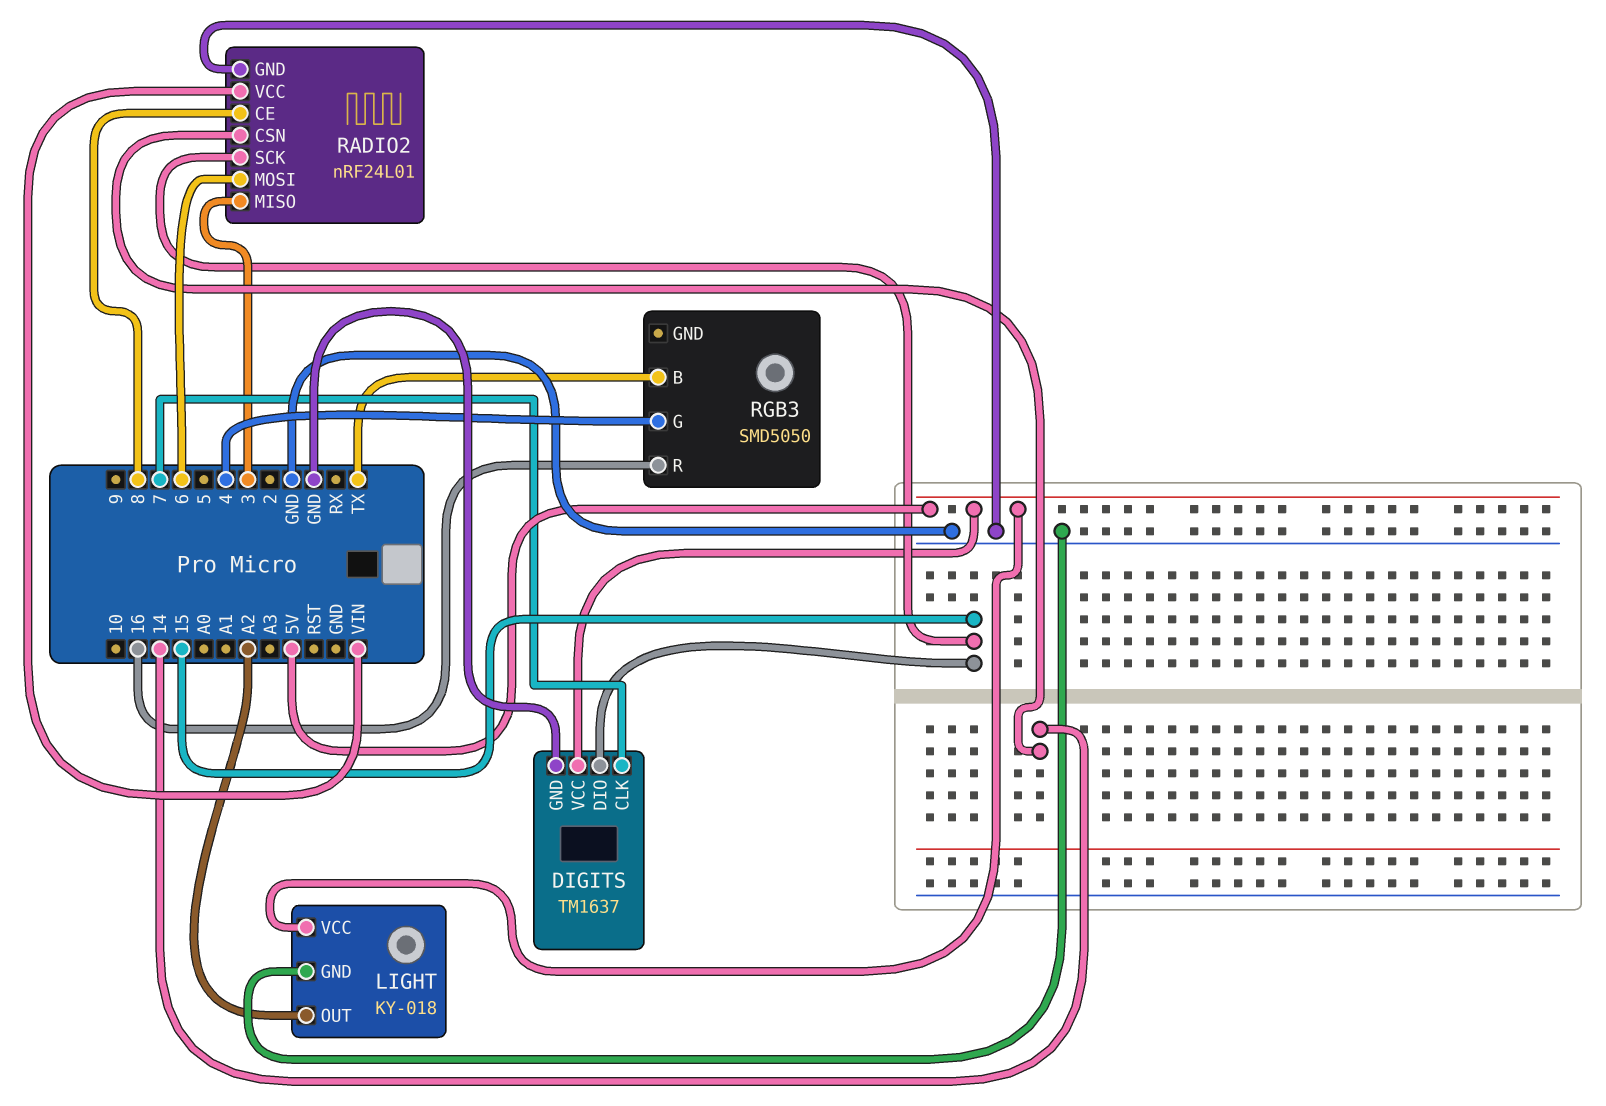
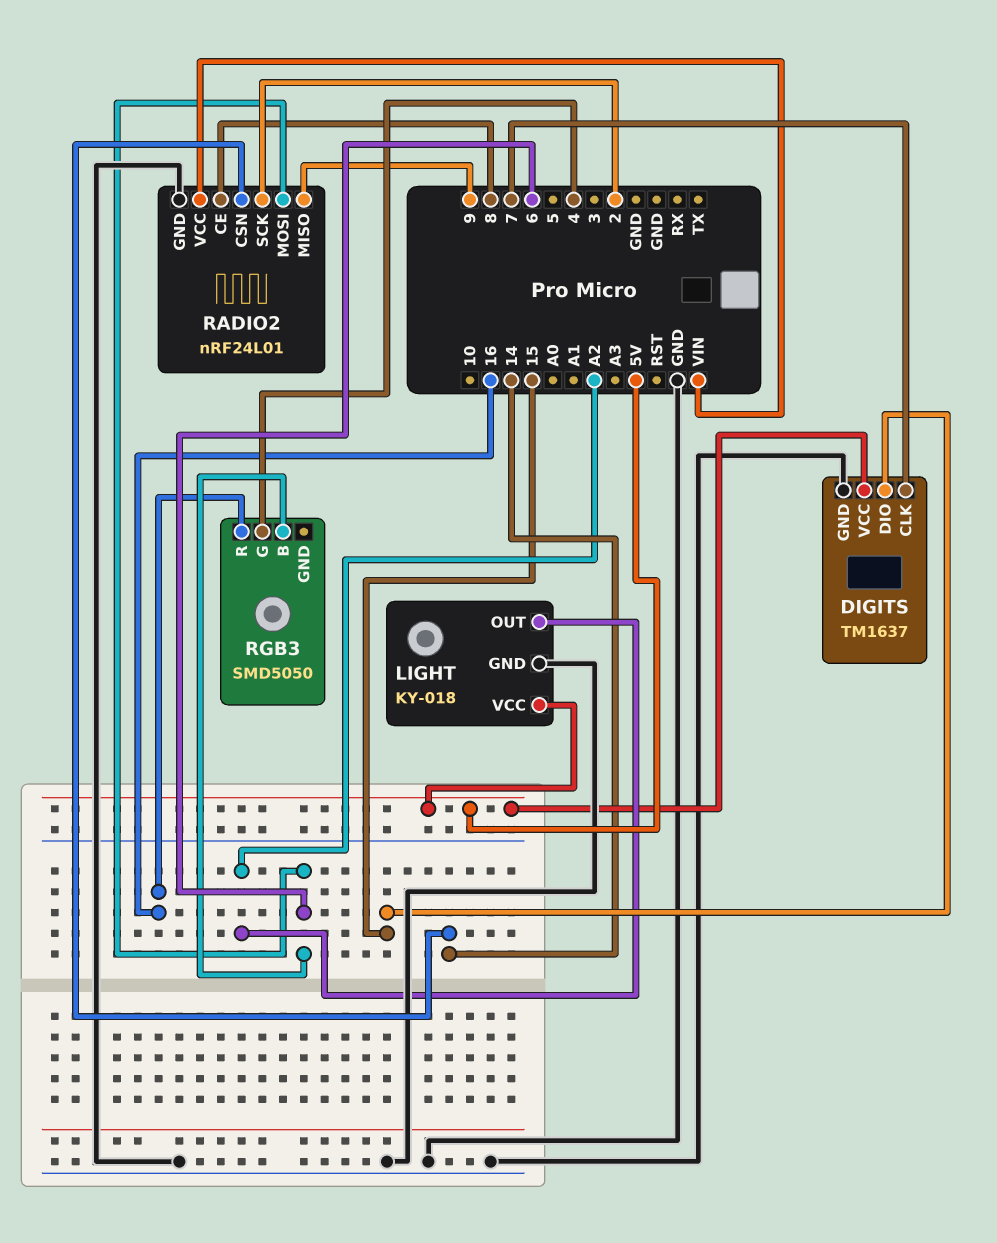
RADIO2 pin MISO: 3 -> 9
RADIO2 pin SCK: 15 -> 2
RGB3 pin B: TX -> 6

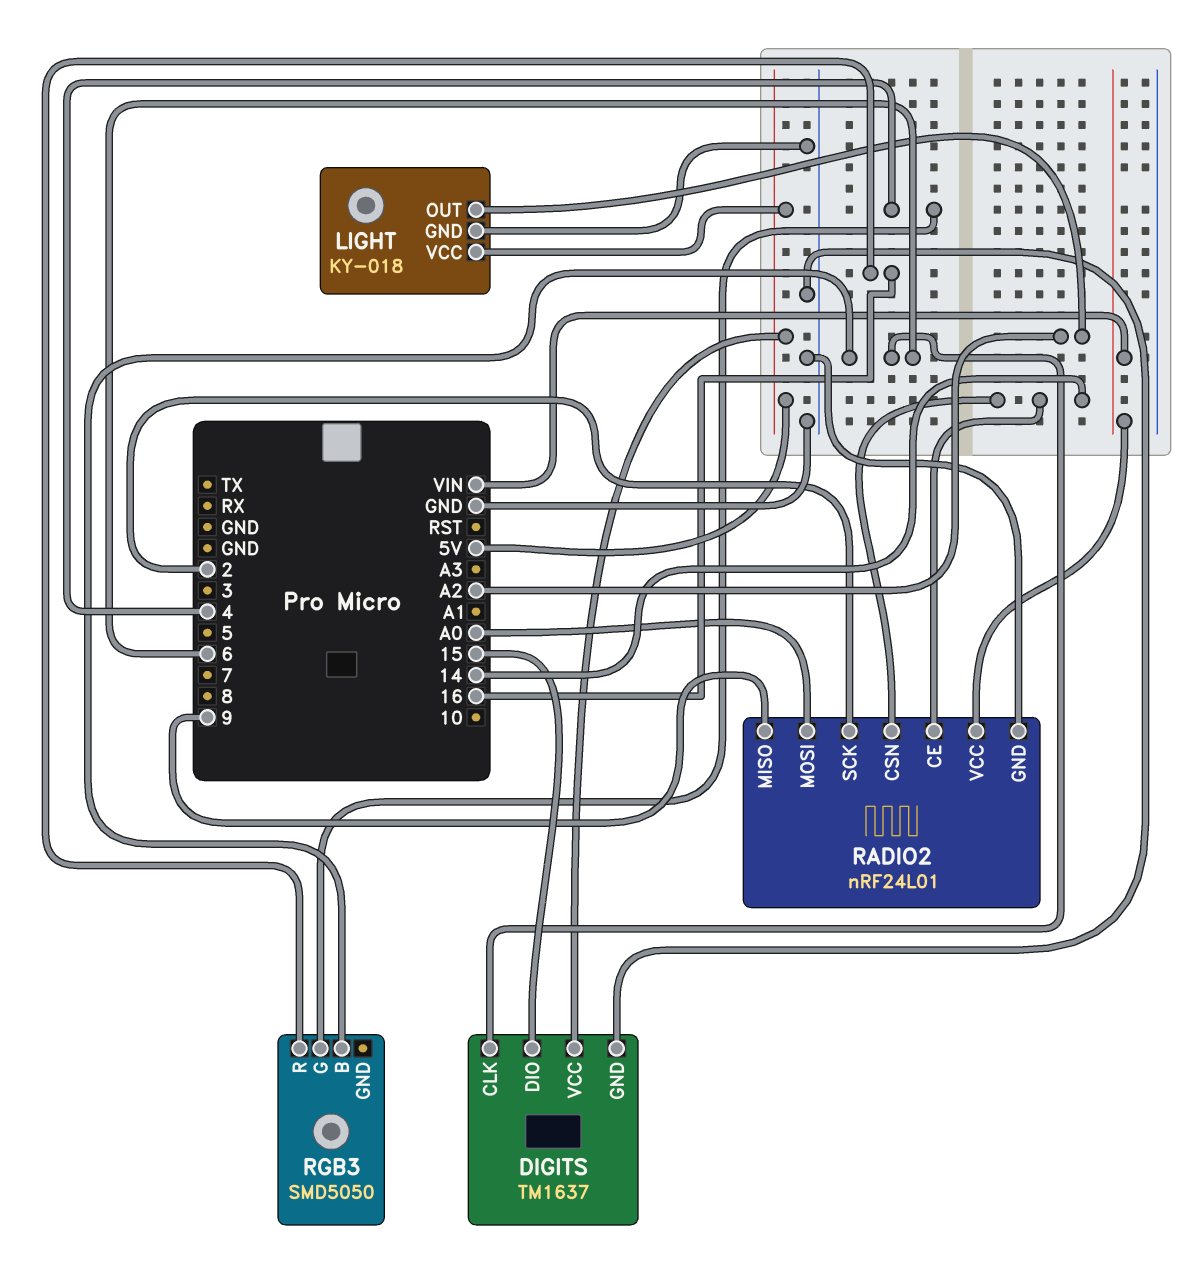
DIGITS pin CLK: 7 -> 6
RADIO2 pin CE: 8 -> 14
RADIO2 pin MOSI: 6 -> A0

